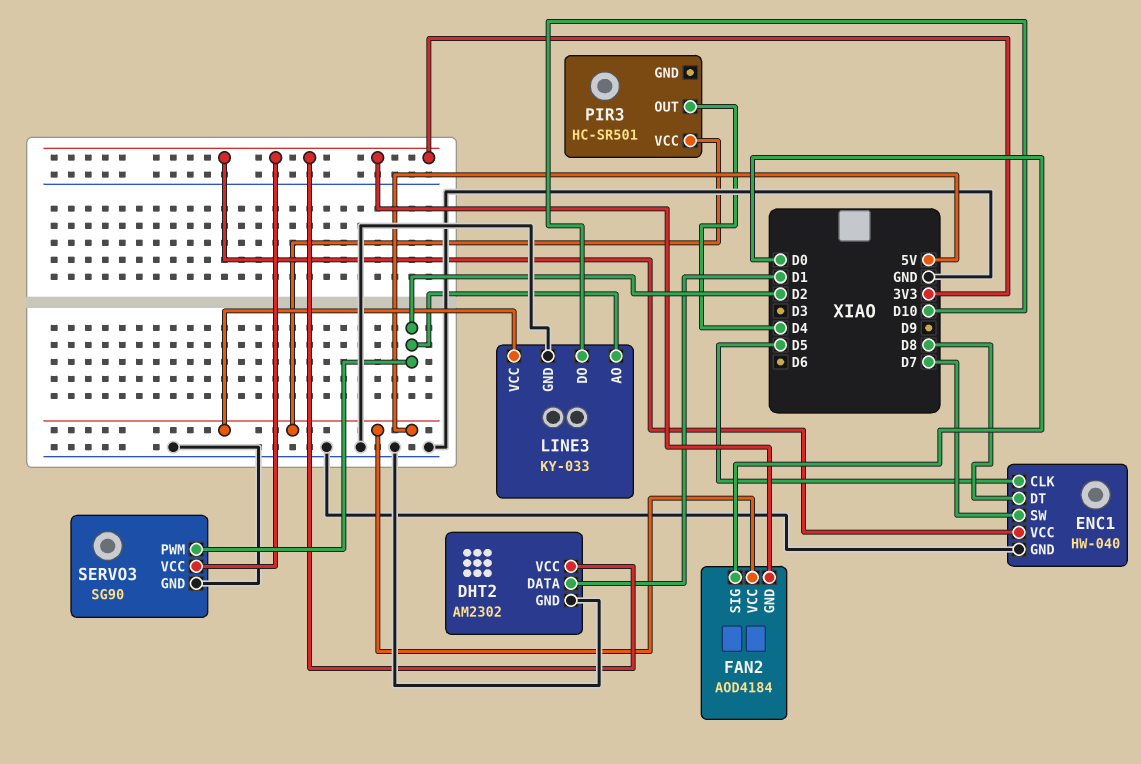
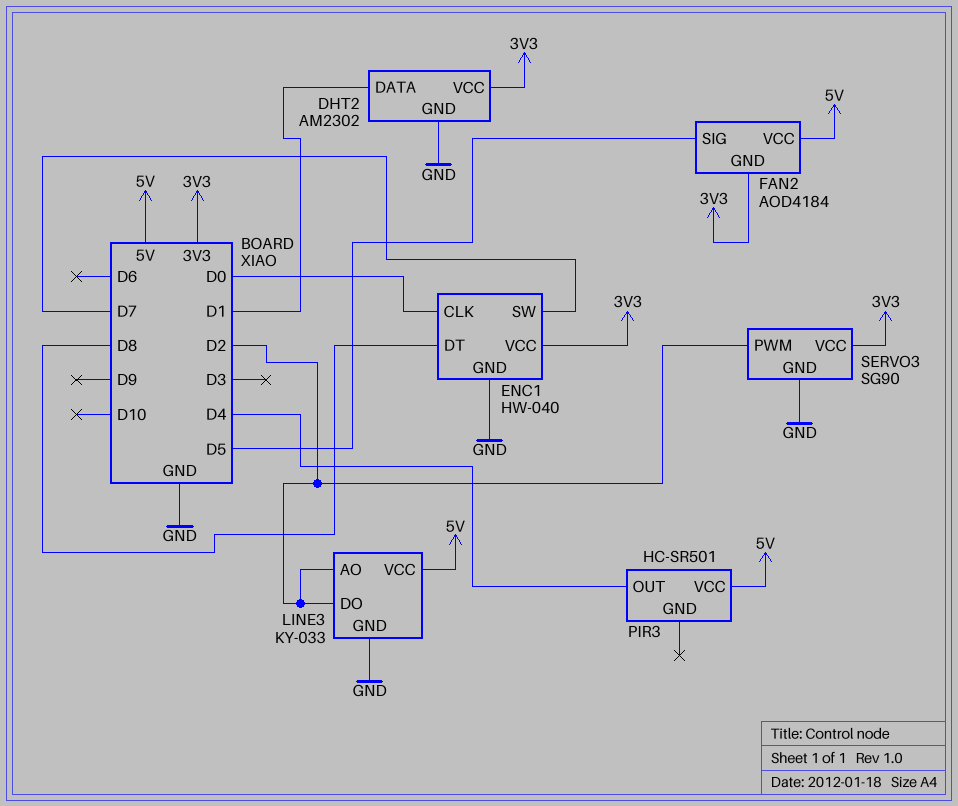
ENC1 pin CLK: D5 -> D0
FAN2 pin SIG: D0 -> D5
LINE3 pin DO: D10 -> D2

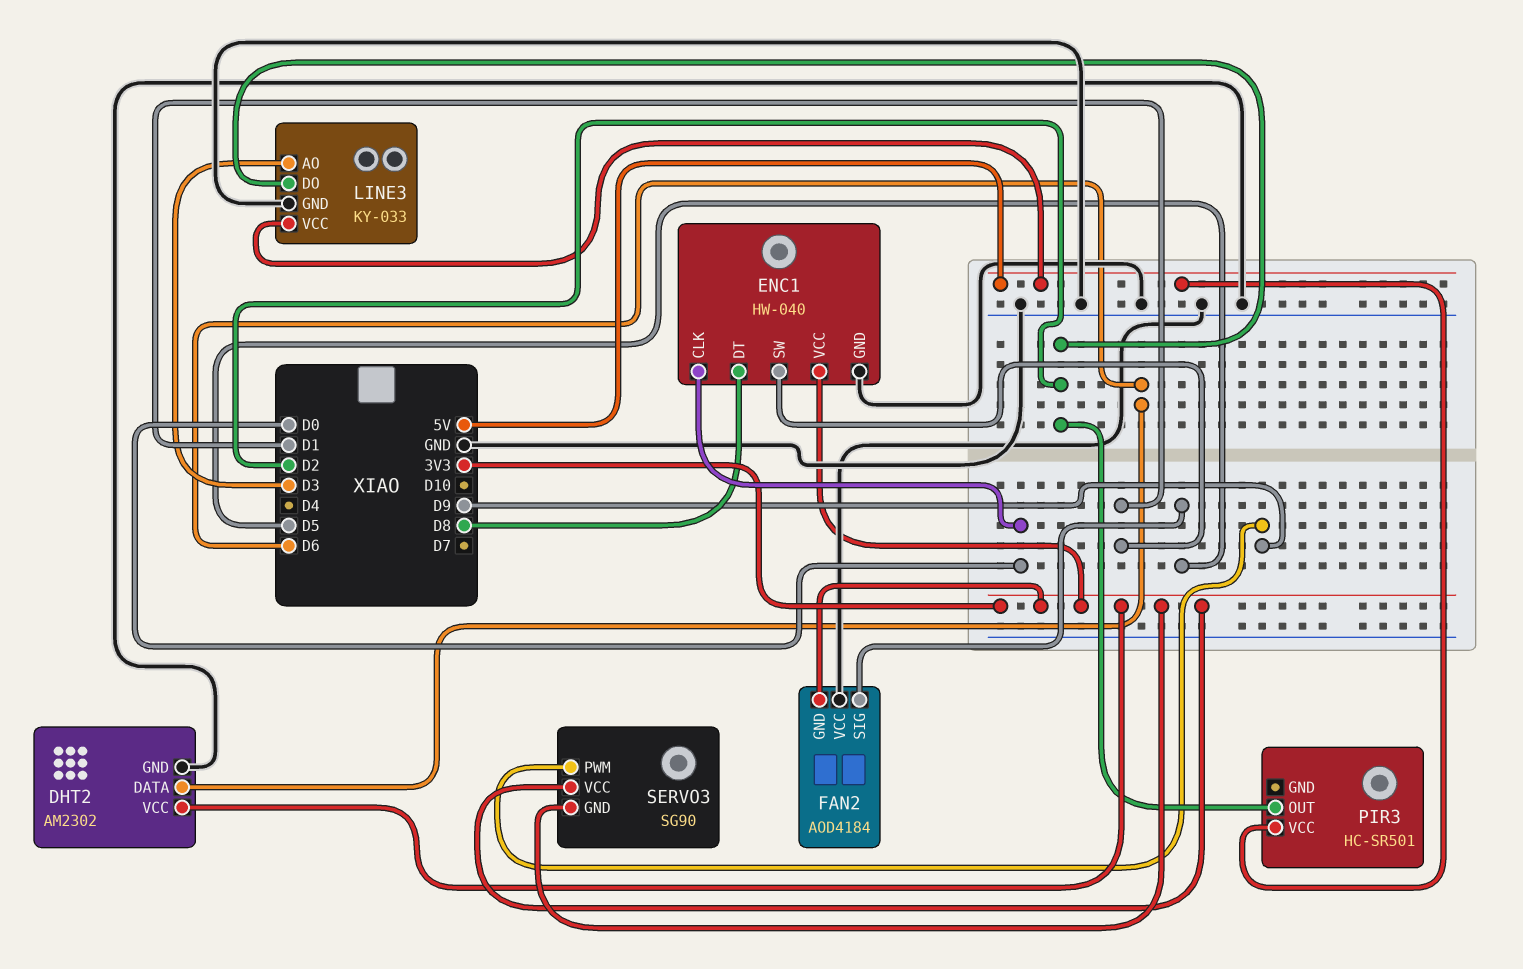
DHT2 pin DATA: D1 -> D6
ENC1 pin SW: D7 -> D1
FAN2 pin VCC: 5V -> GND
LINE3 pin AO: D2 -> D3
PIR3 pin OUT: D4 -> D2
SERVO3 pin GND: GND -> 3V3
SERVO3 pin PWM: D2 -> D9

